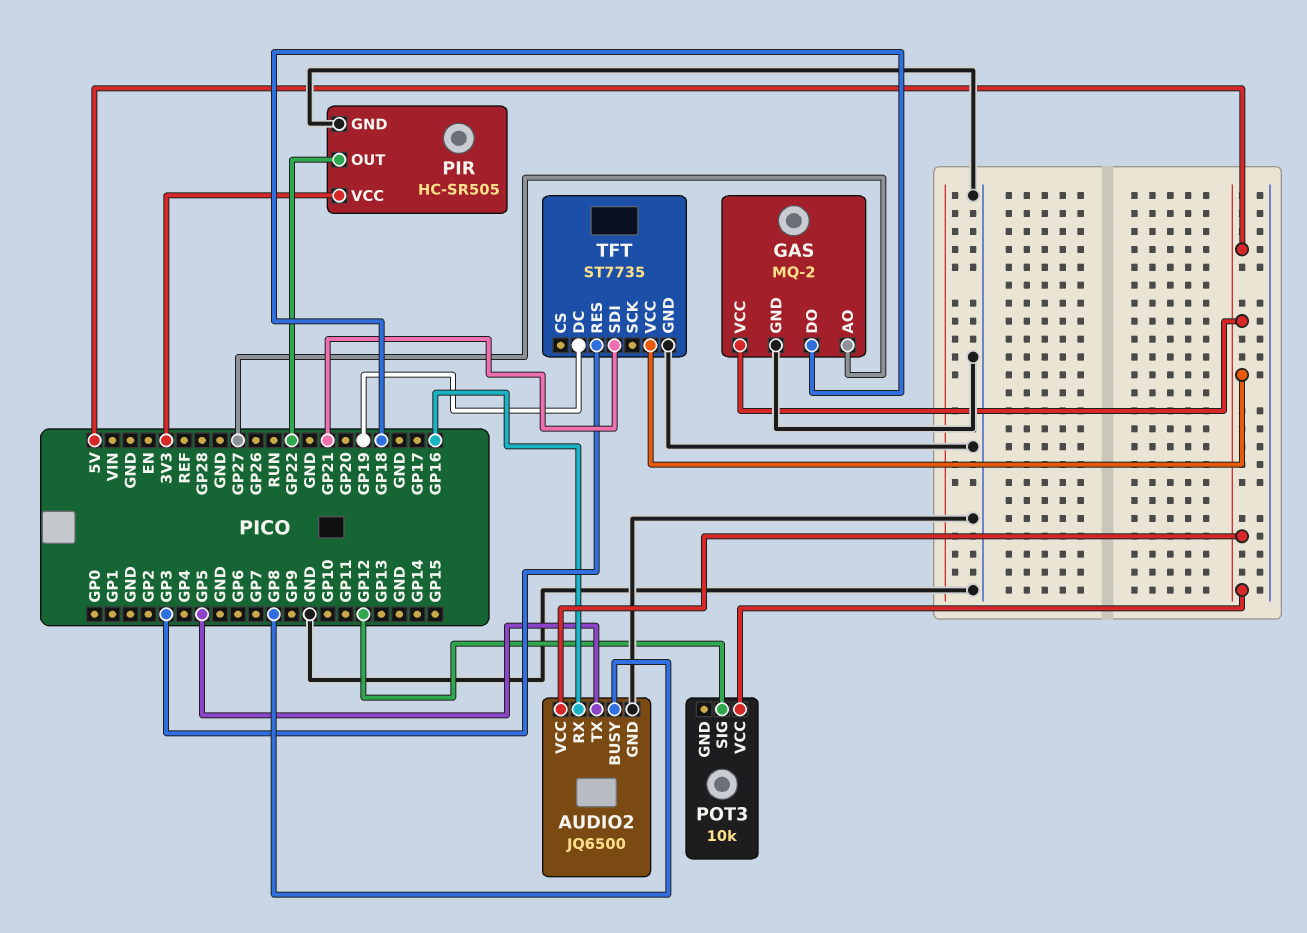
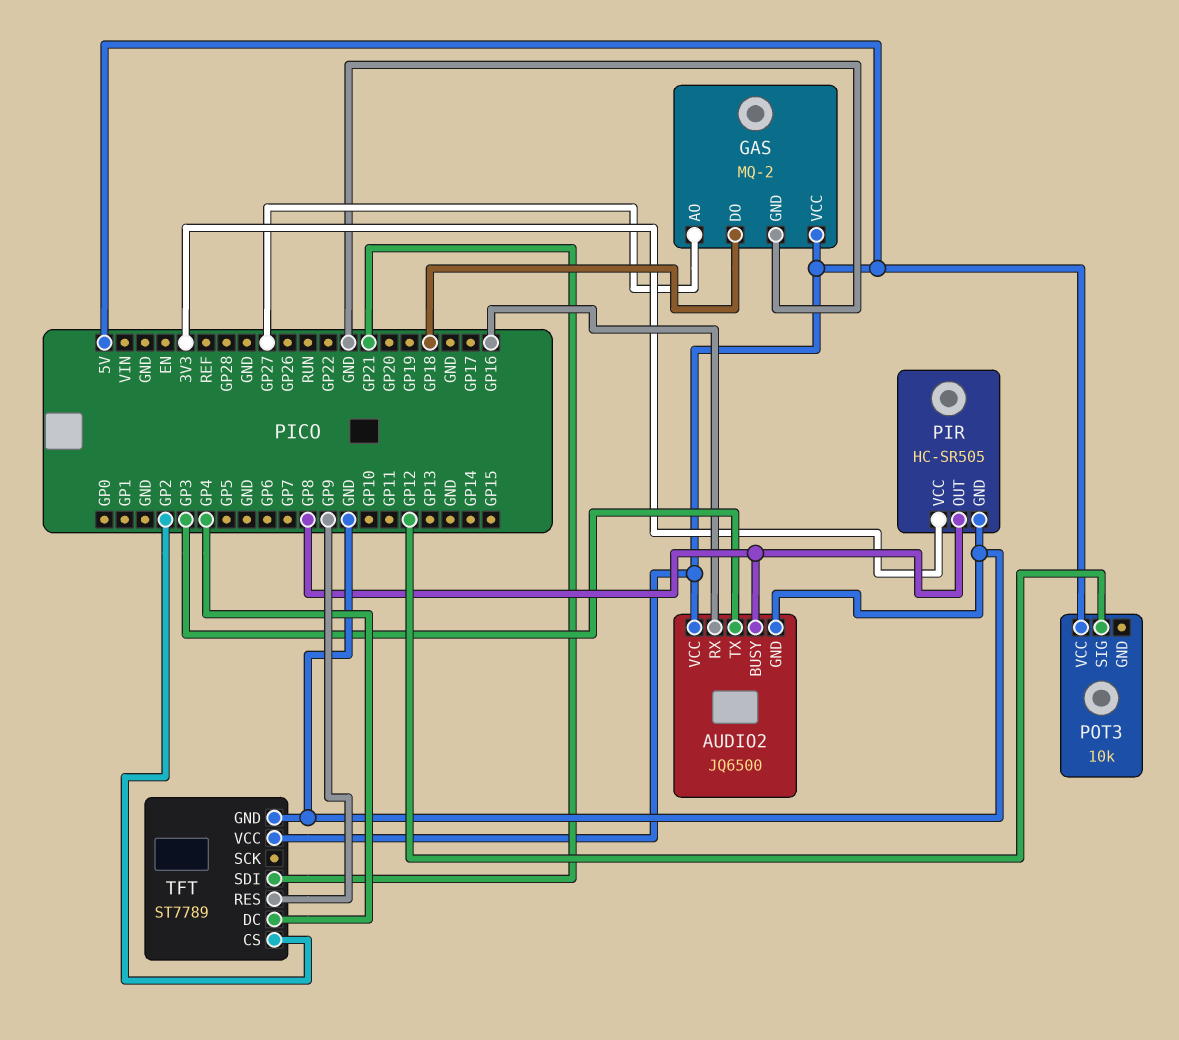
AUDIO2 pin TX: GP5 -> GP3
PIR pin OUT: GP22 -> GP8
TFT: ST7735 -> ST7789
TFT pin CS: none -> GP2
TFT pin DC: GP19 -> GP4
TFT pin RES: GP3 -> GP9

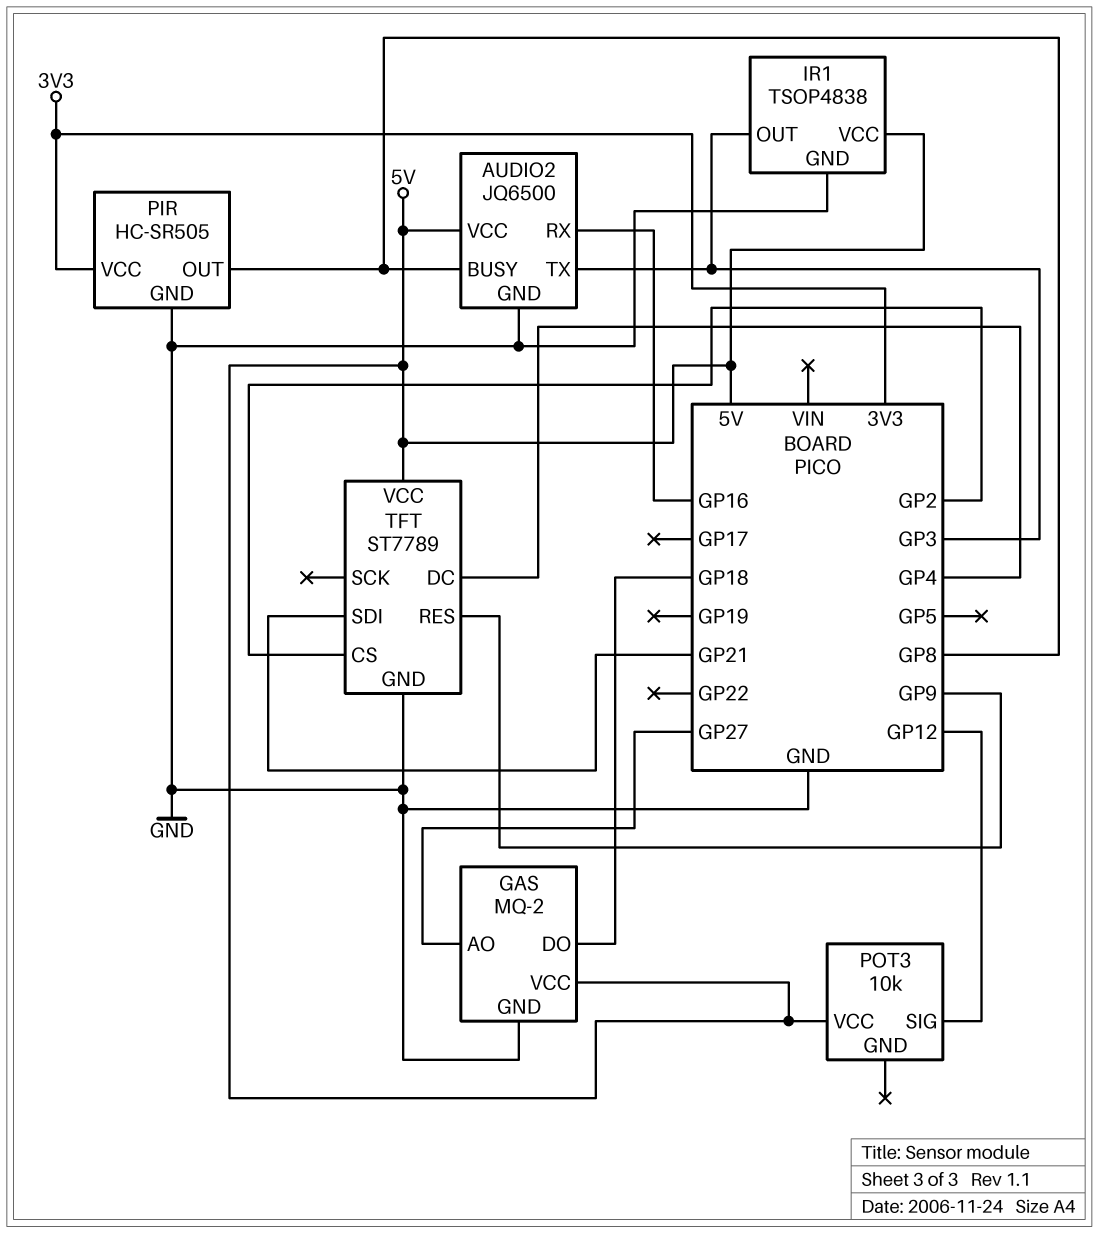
IR1: none -> TSOP4838
IR1 pin GND: none -> GND
IR1 pin OUT: none -> GP3
IR1 pin VCC: none -> 5V

